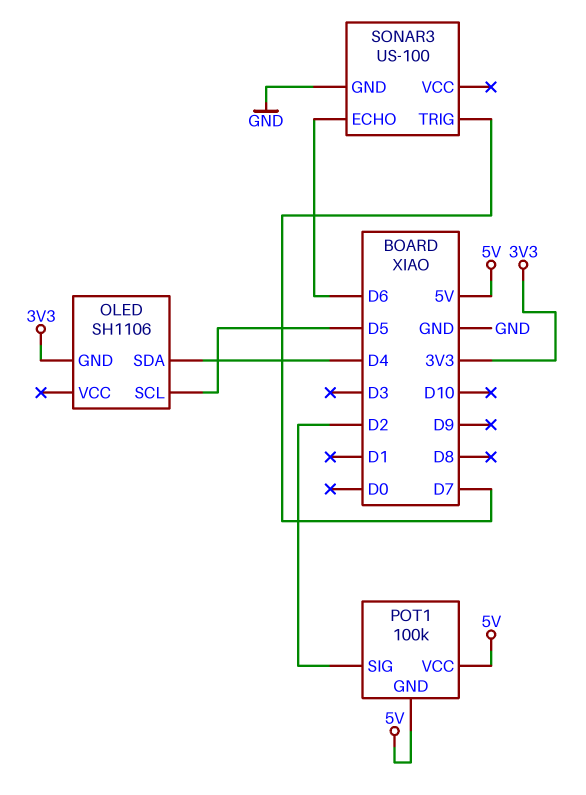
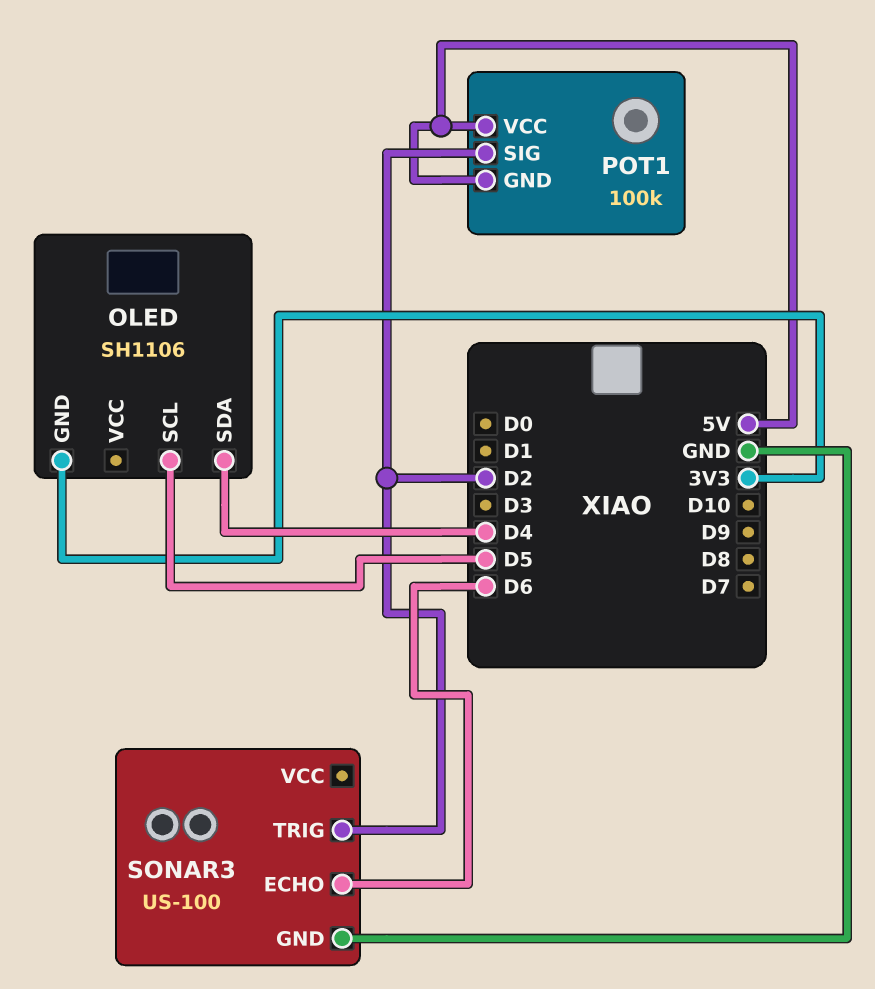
SONAR3 pin TRIG: D7 -> D2

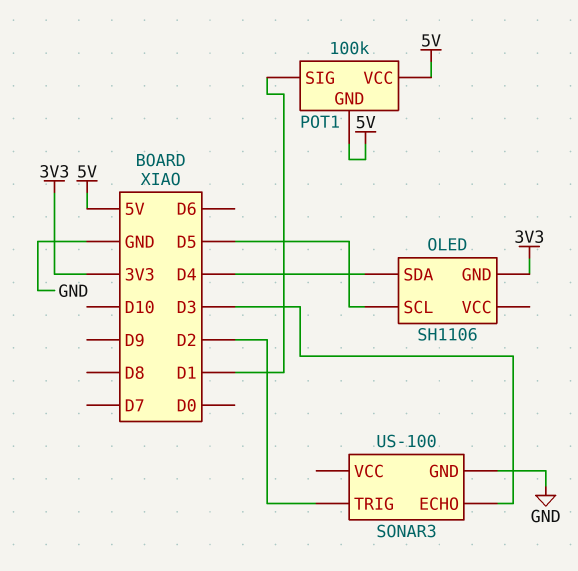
POT1 pin SIG: D2 -> D1
SONAR3 pin ECHO: D6 -> D3

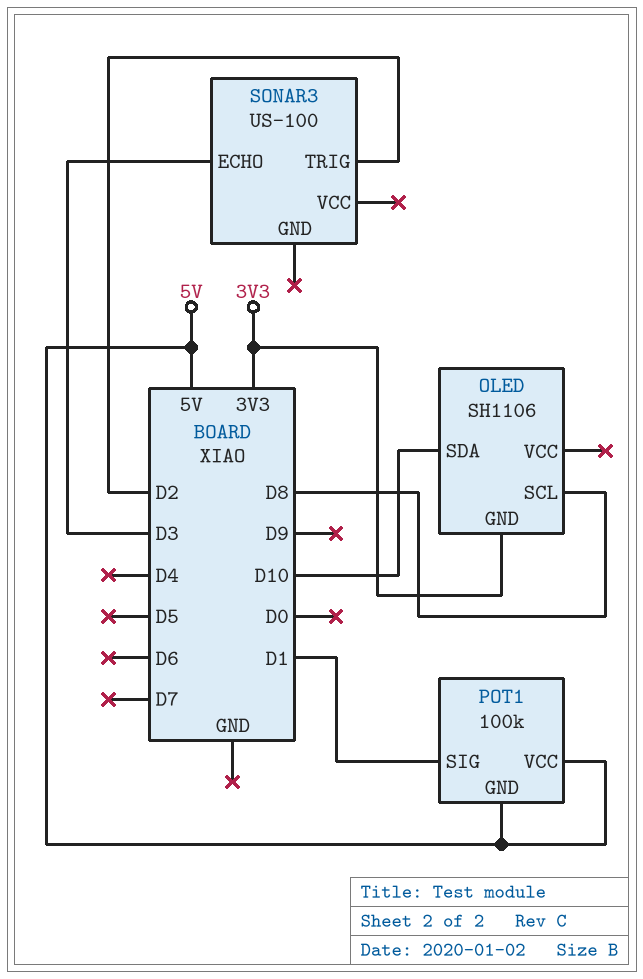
OLED pin SCL: D5 -> D8
OLED pin SDA: D4 -> D10
SONAR3 pin GND: GND -> none

